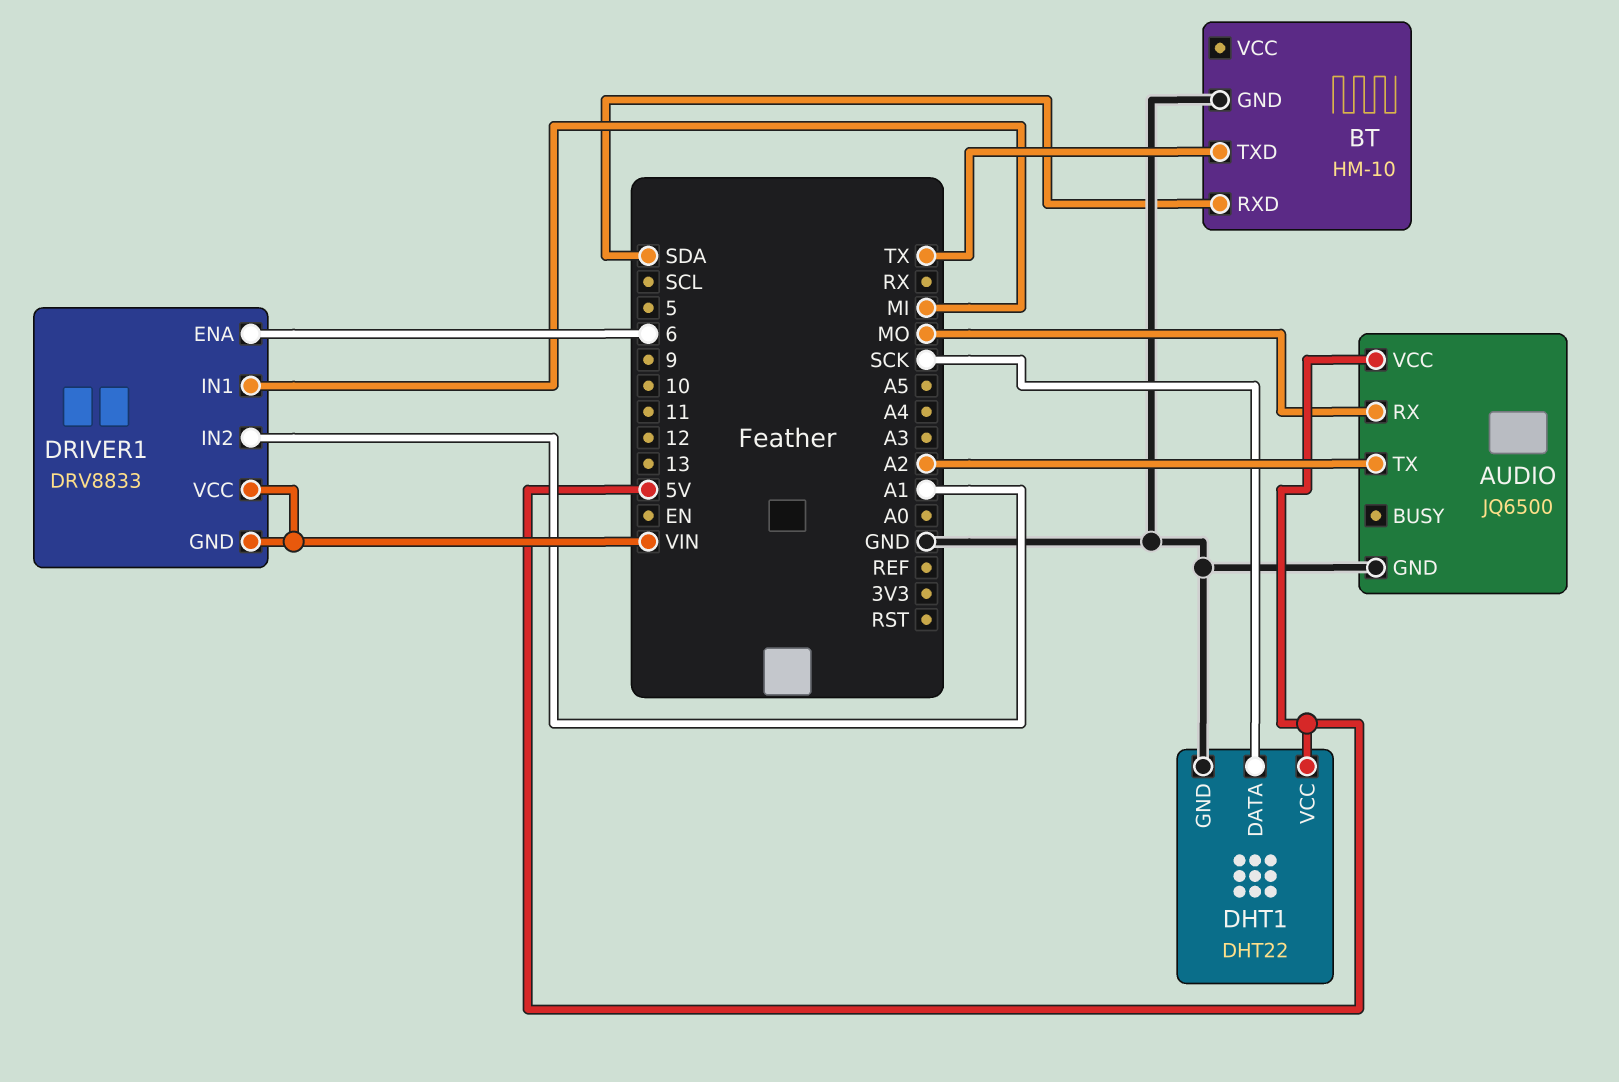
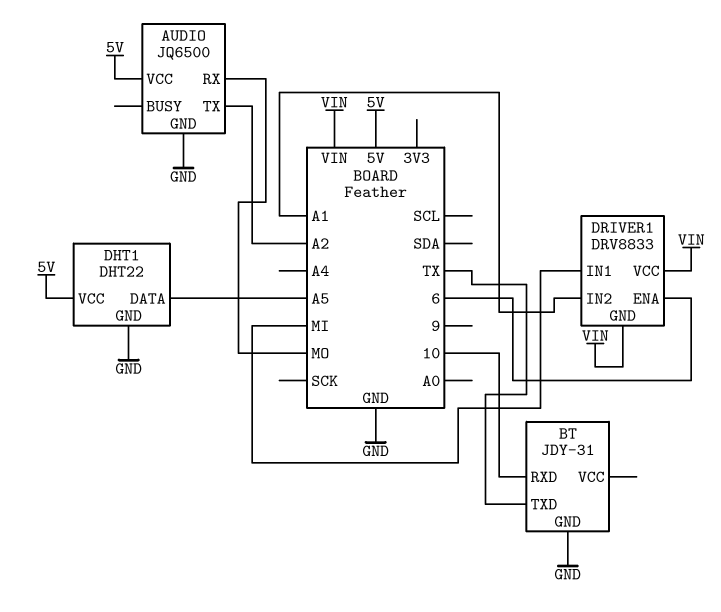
BT: HM-10 -> JDY-31
BT pin RXD: SDA -> 10
DHT1 pin DATA: SCK -> A5

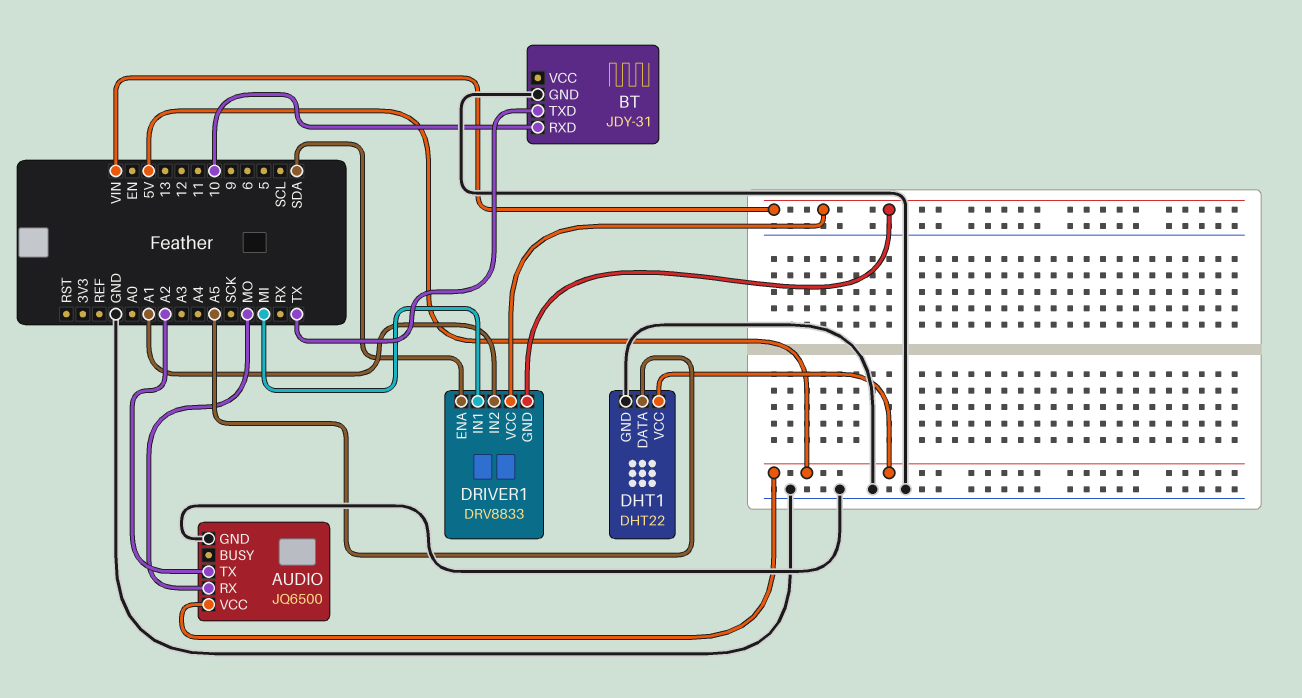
DRIVER1 pin ENA: 6 -> SDA

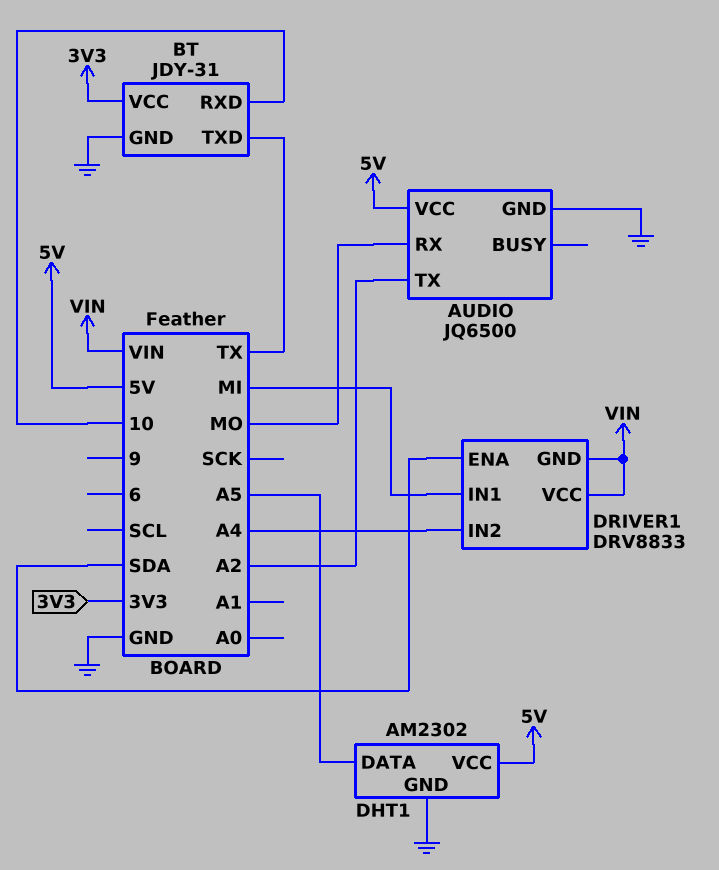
BT pin VCC: none -> 3V3
DHT1: DHT22 -> AM2302
DRIVER1 pin IN2: A1 -> A4

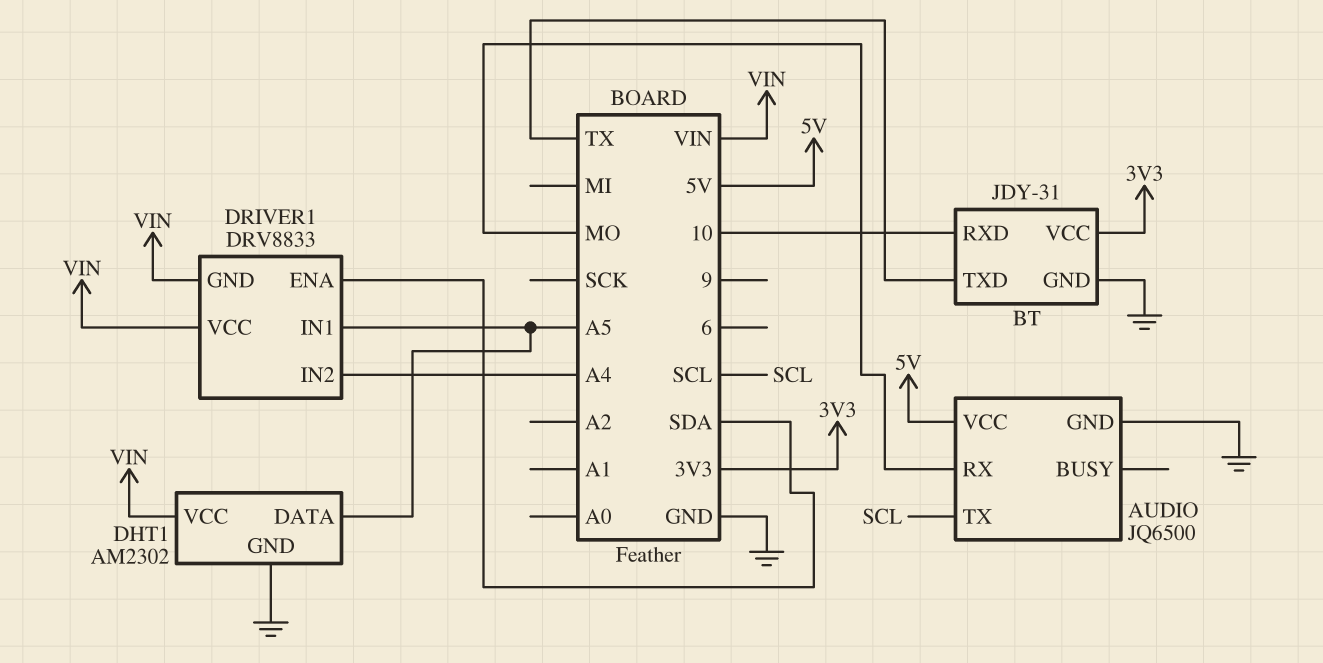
AUDIO pin TX: A2 -> SCL
DHT1 pin VCC: 5V -> VIN
DRIVER1 pin IN1: MI -> A5

